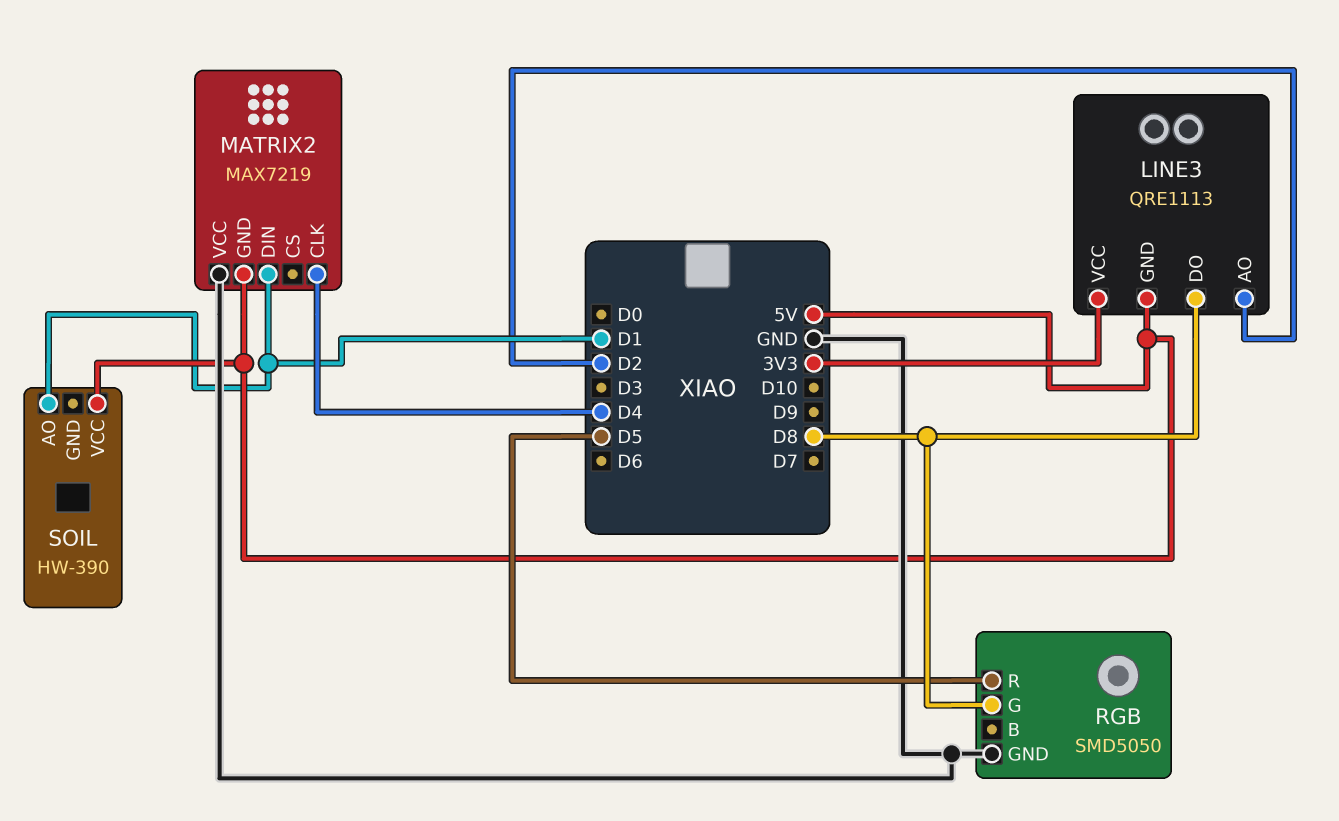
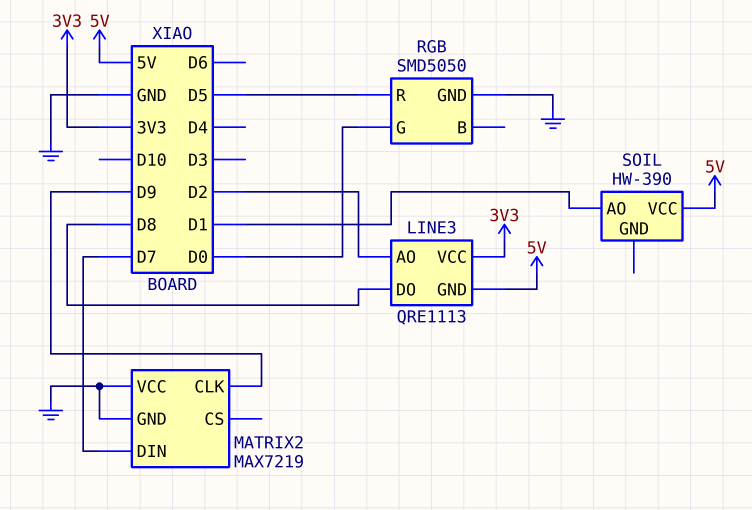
MATRIX2 pin CLK: D4 -> D9
MATRIX2 pin DIN: D1 -> D7
MATRIX2 pin GND: 5V -> GND
RGB pin G: D8 -> D0

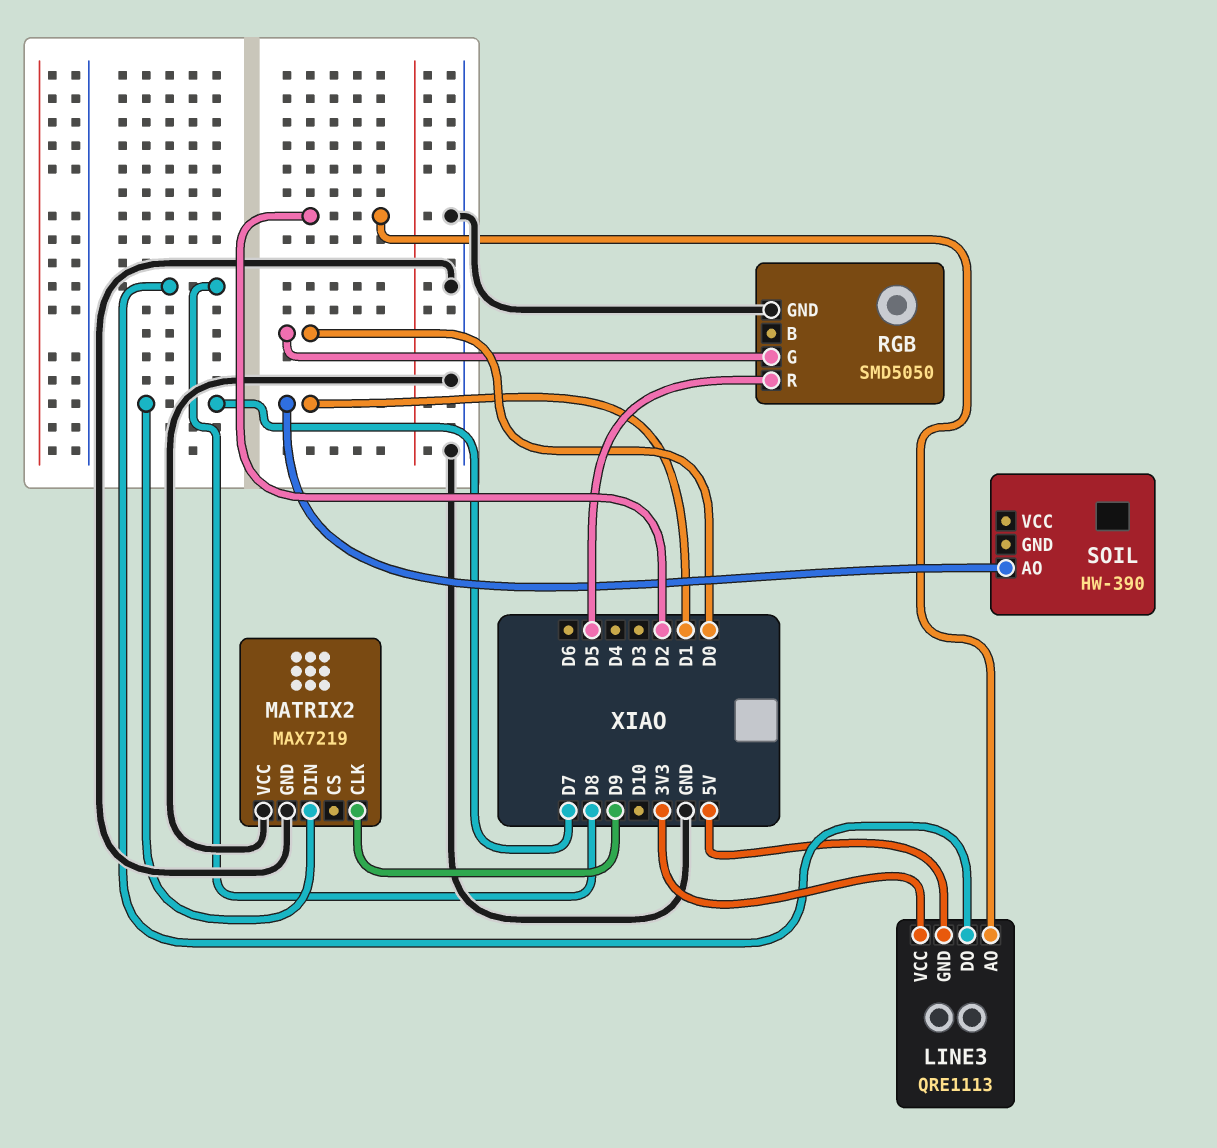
SOIL pin VCC: 5V -> none

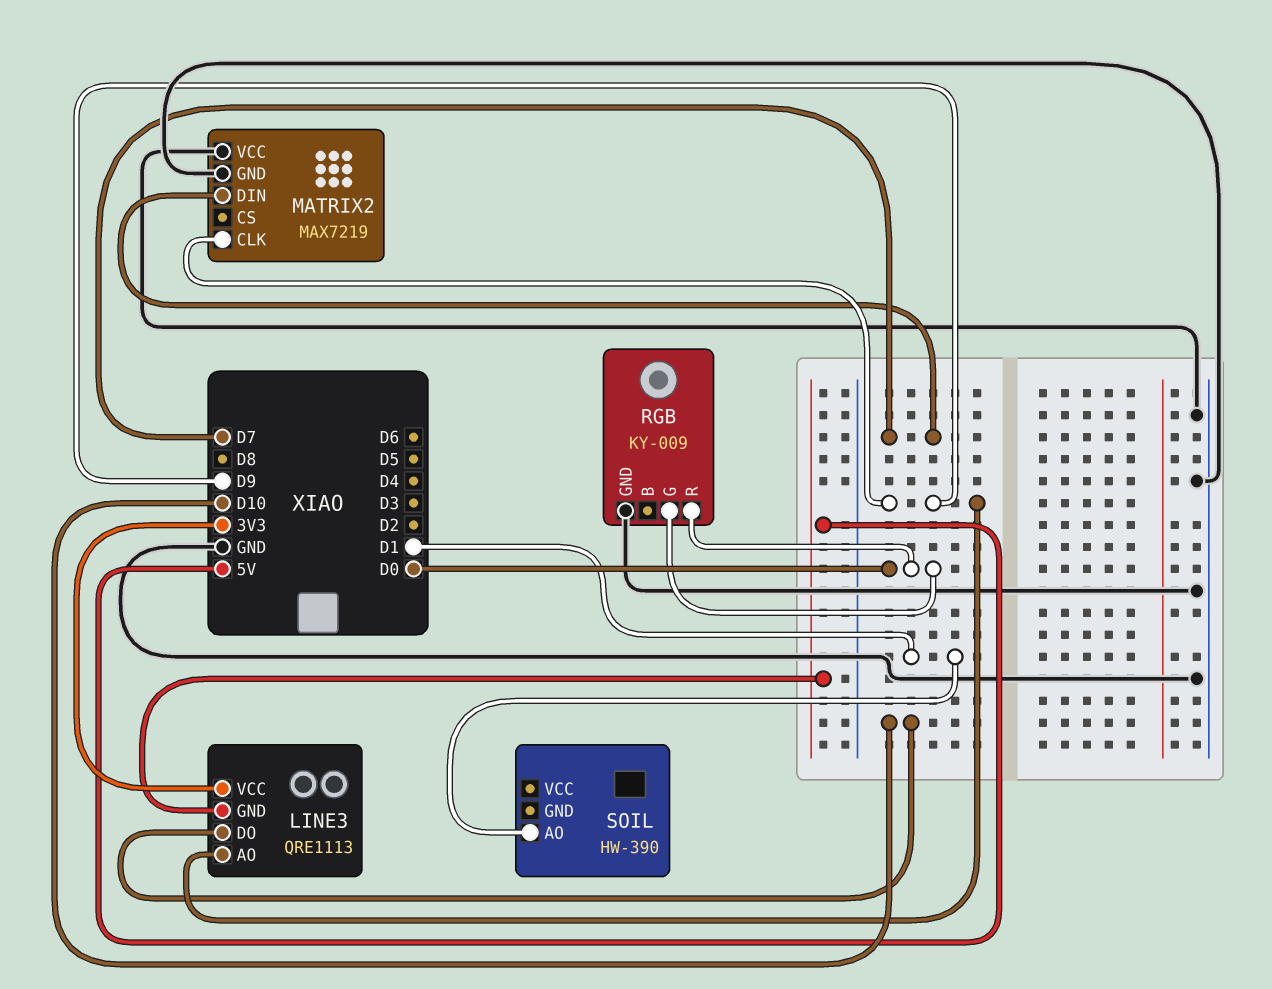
LINE3 pin AO: D2 -> D9
LINE3 pin DO: D8 -> D10
RGB: SMD5050 -> KY-009
RGB pin R: D5 -> D0

